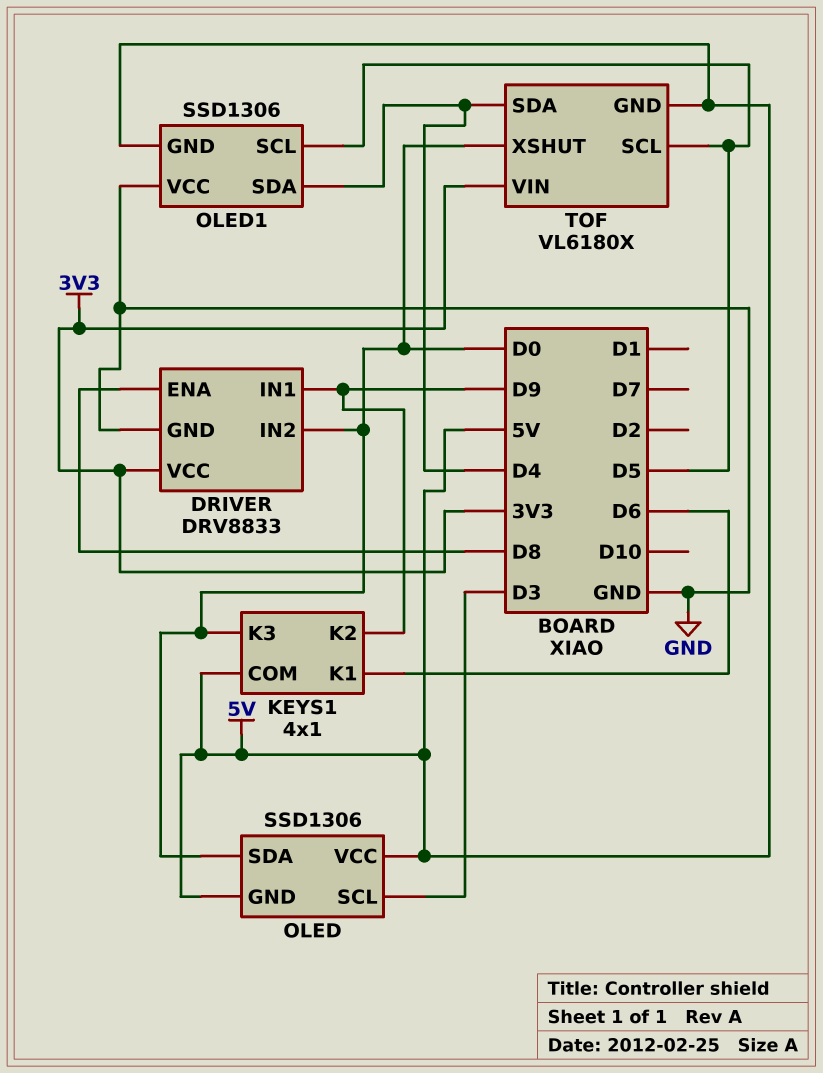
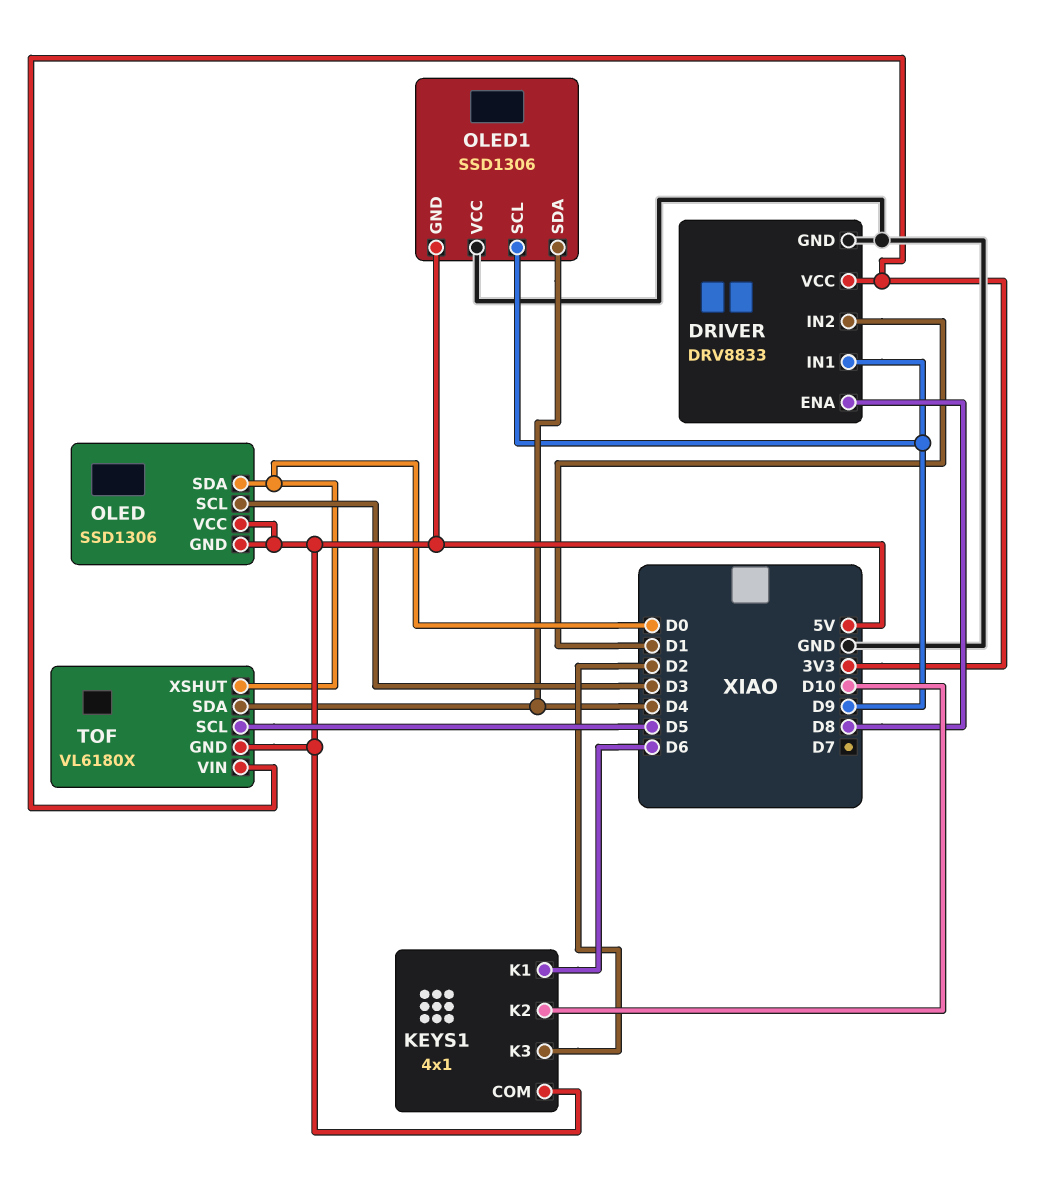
DRIVER pin IN2: D0 -> D1
KEYS1 pin K2: D9 -> D10
KEYS1 pin K3: D0 -> D2
OLED1 pin SCL: D5 -> D9

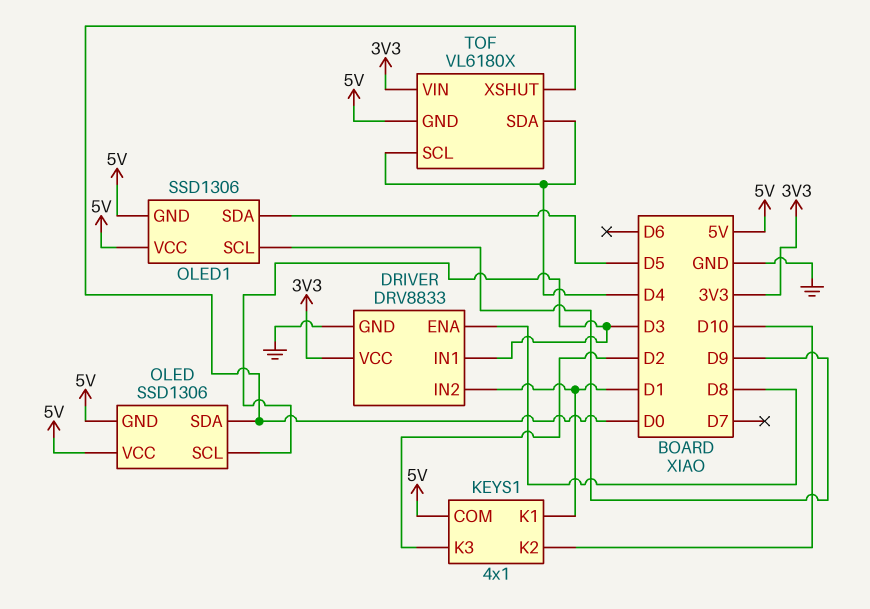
DRIVER pin IN1: D9 -> D3
KEYS1 pin K1: D6 -> D1
OLED1 pin SDA: D4 -> D5
OLED1 pin VCC: GND -> 5V
TOF pin SCL: D5 -> D4

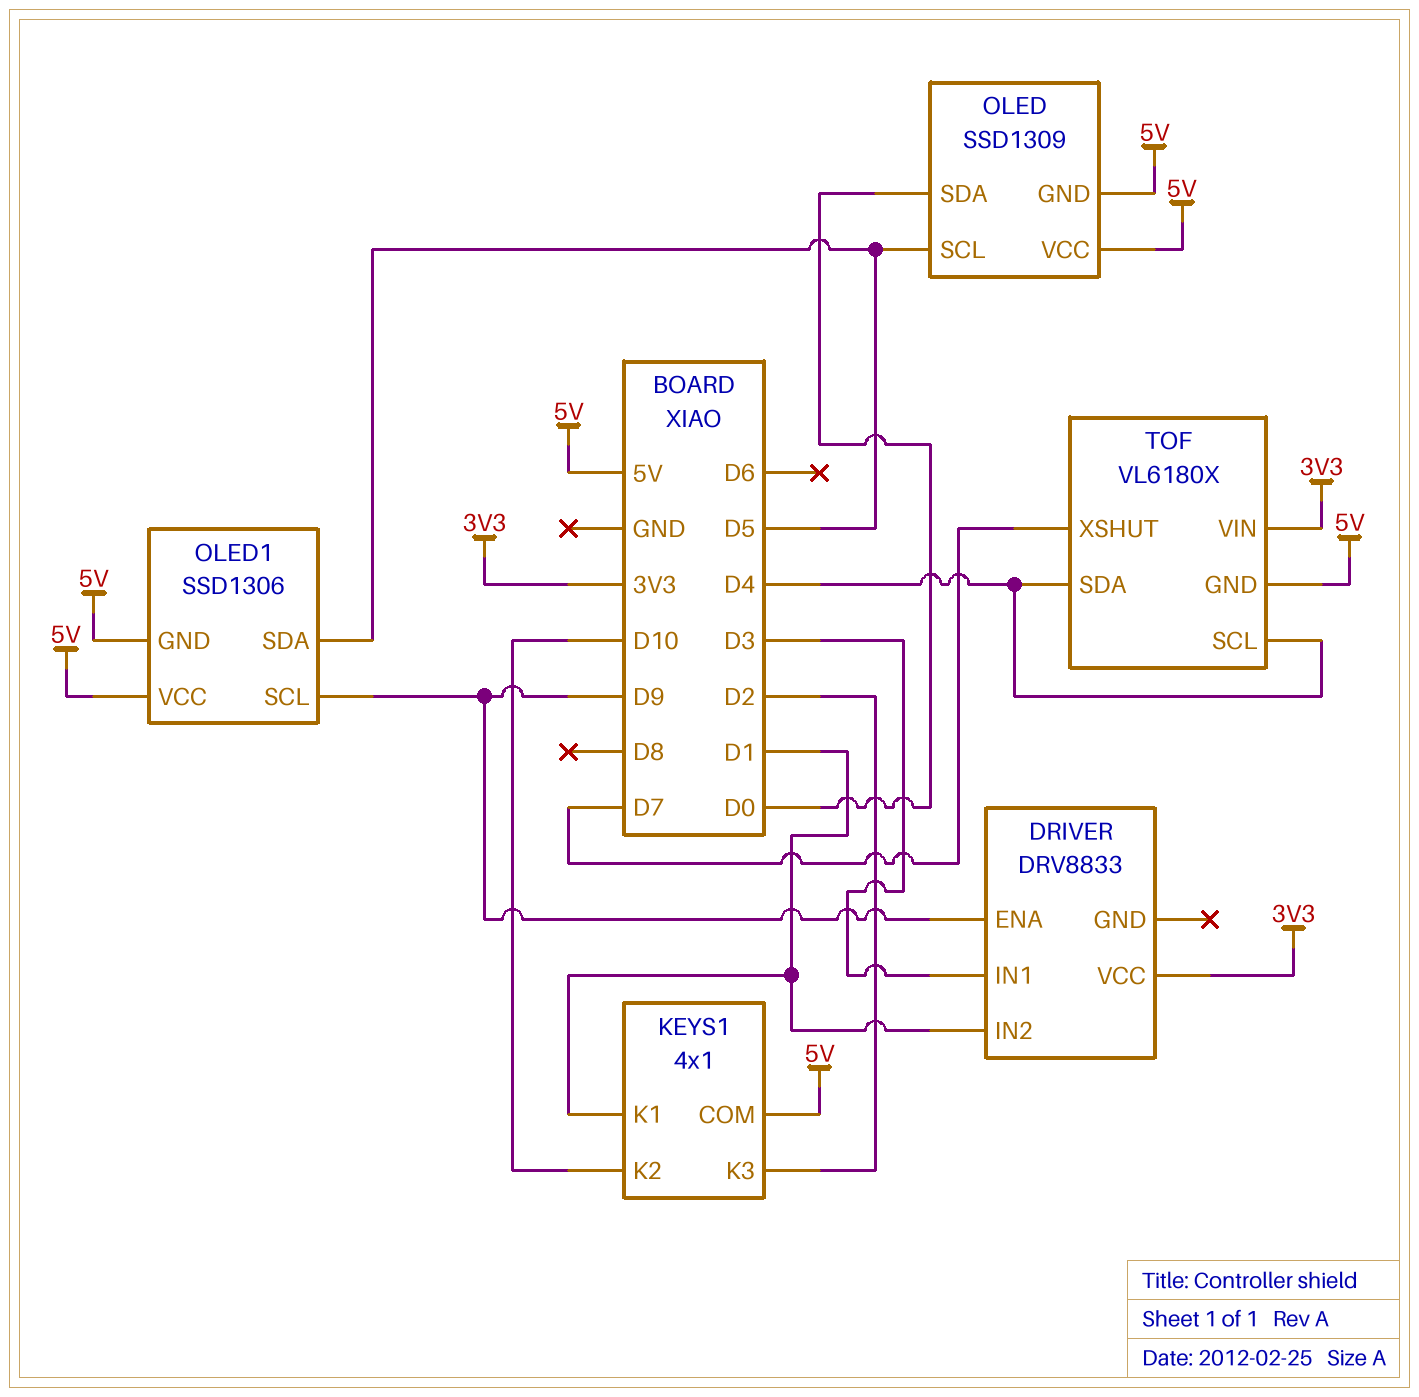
DRIVER pin ENA: D8 -> D9
DRIVER pin GND: GND -> none
OLED: SSD1306 -> SSD1309
OLED pin SCL: D3 -> D5
TOF pin XSHUT: D0 -> D7

